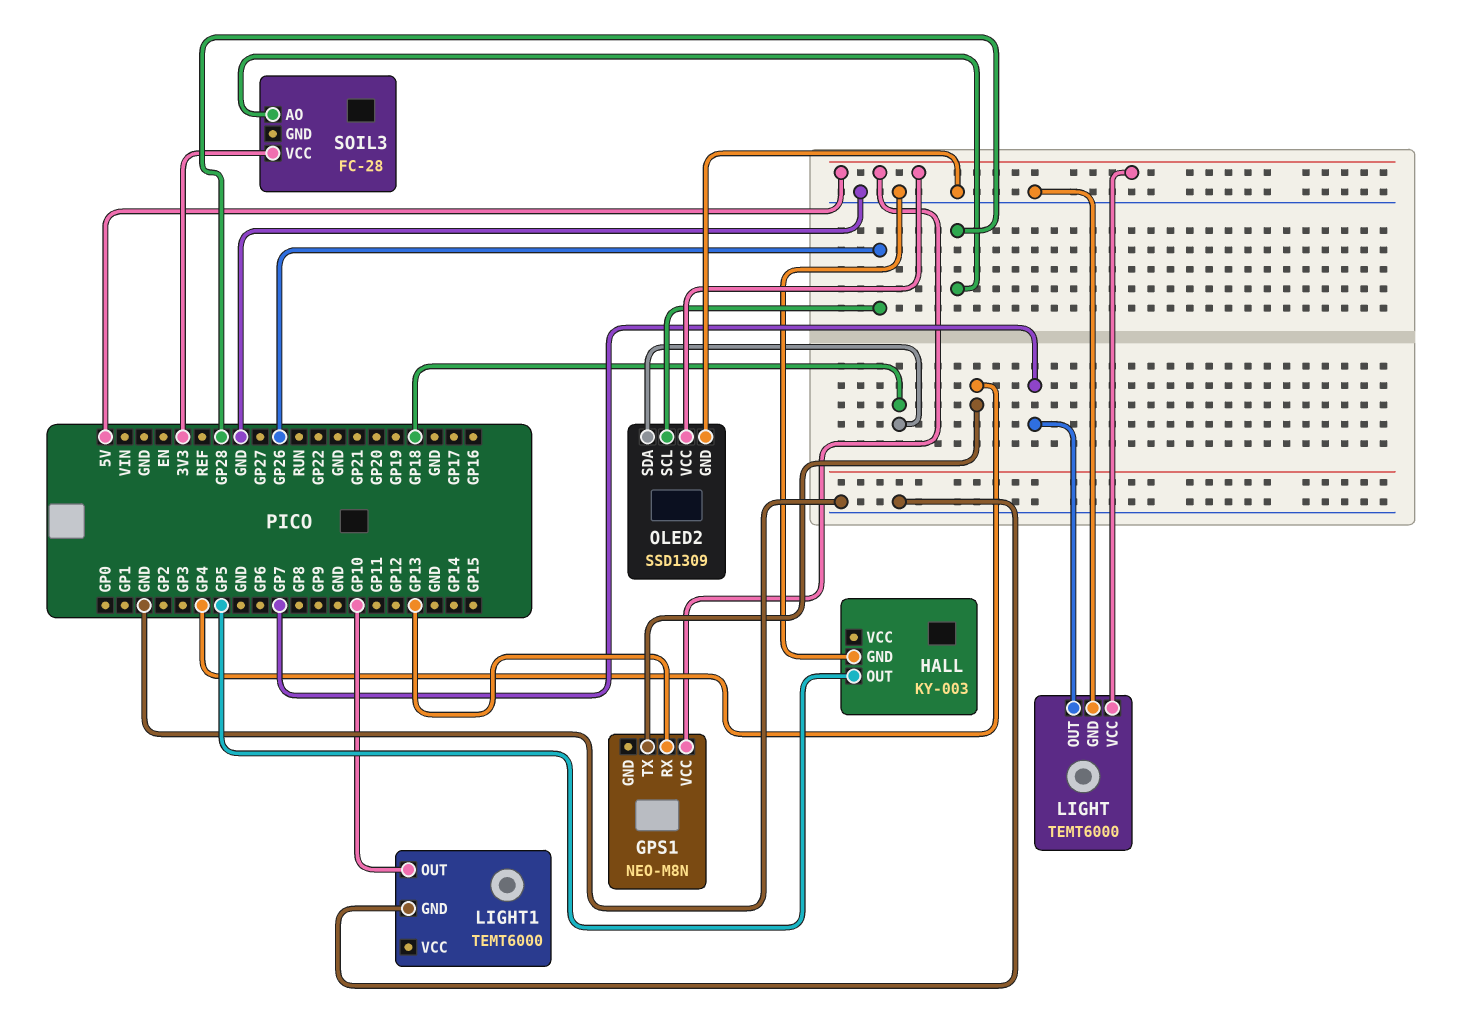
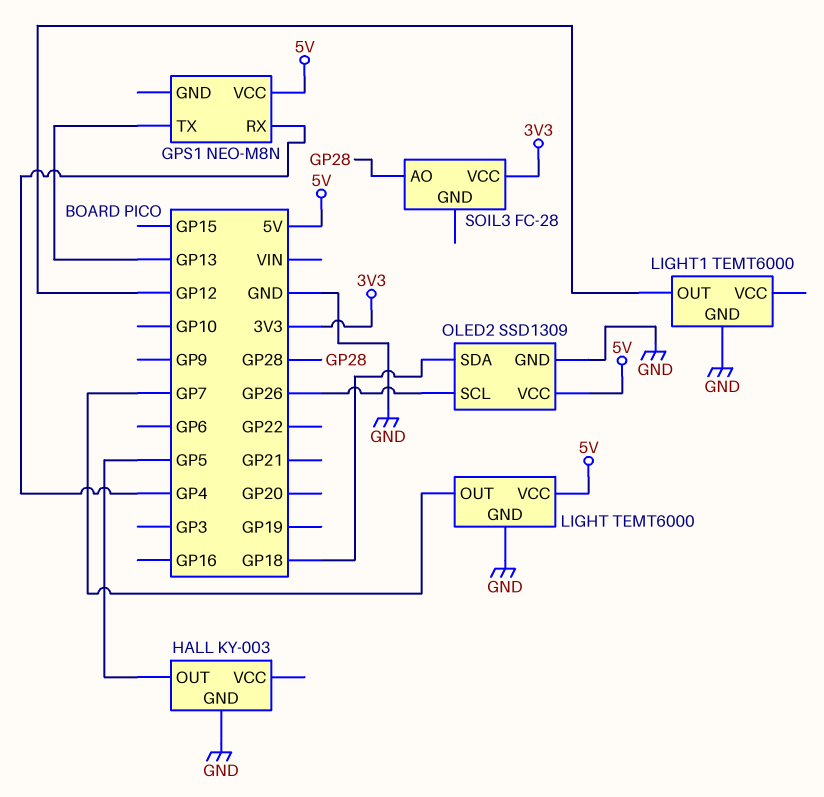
GPS1 pin RX: GP13 -> GP4
GPS1 pin TX: GP4 -> GP13
LIGHT1 pin OUT: GP10 -> GP12

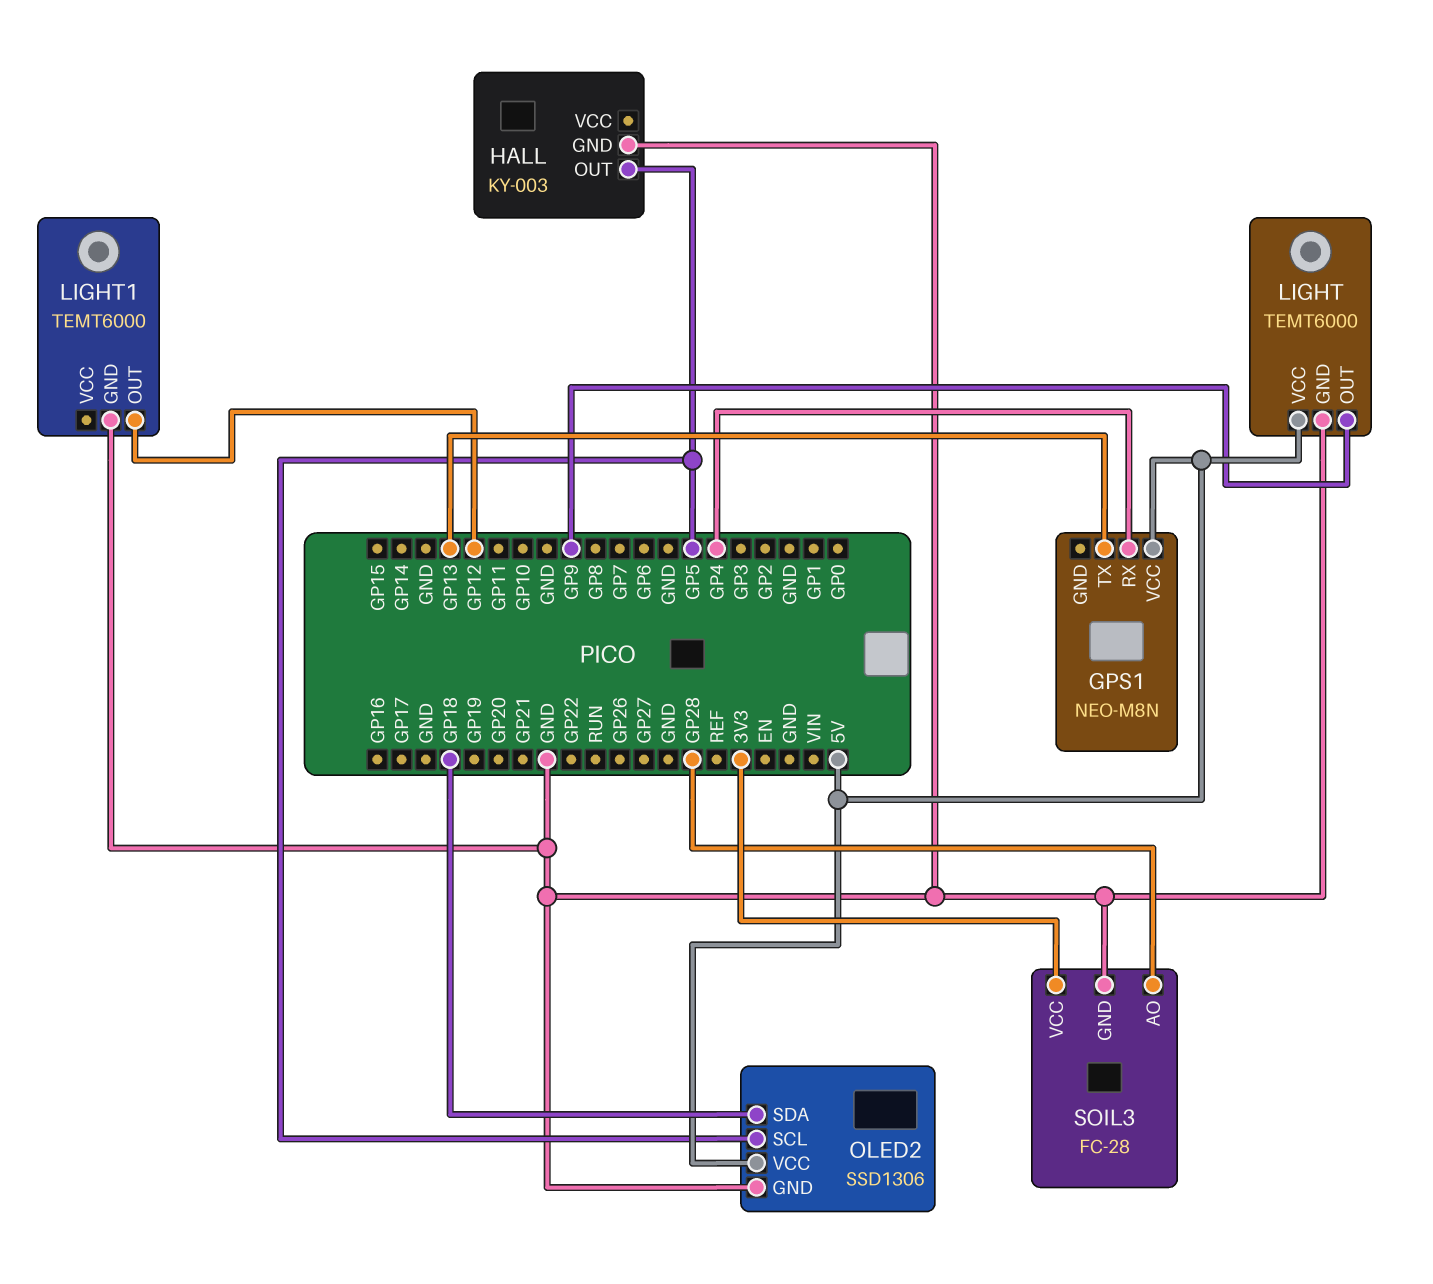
LIGHT pin OUT: GP7 -> GP9
OLED2: SSD1309 -> SSD1306
OLED2 pin SCL: GP26 -> GP5
SOIL3 pin GND: none -> GND

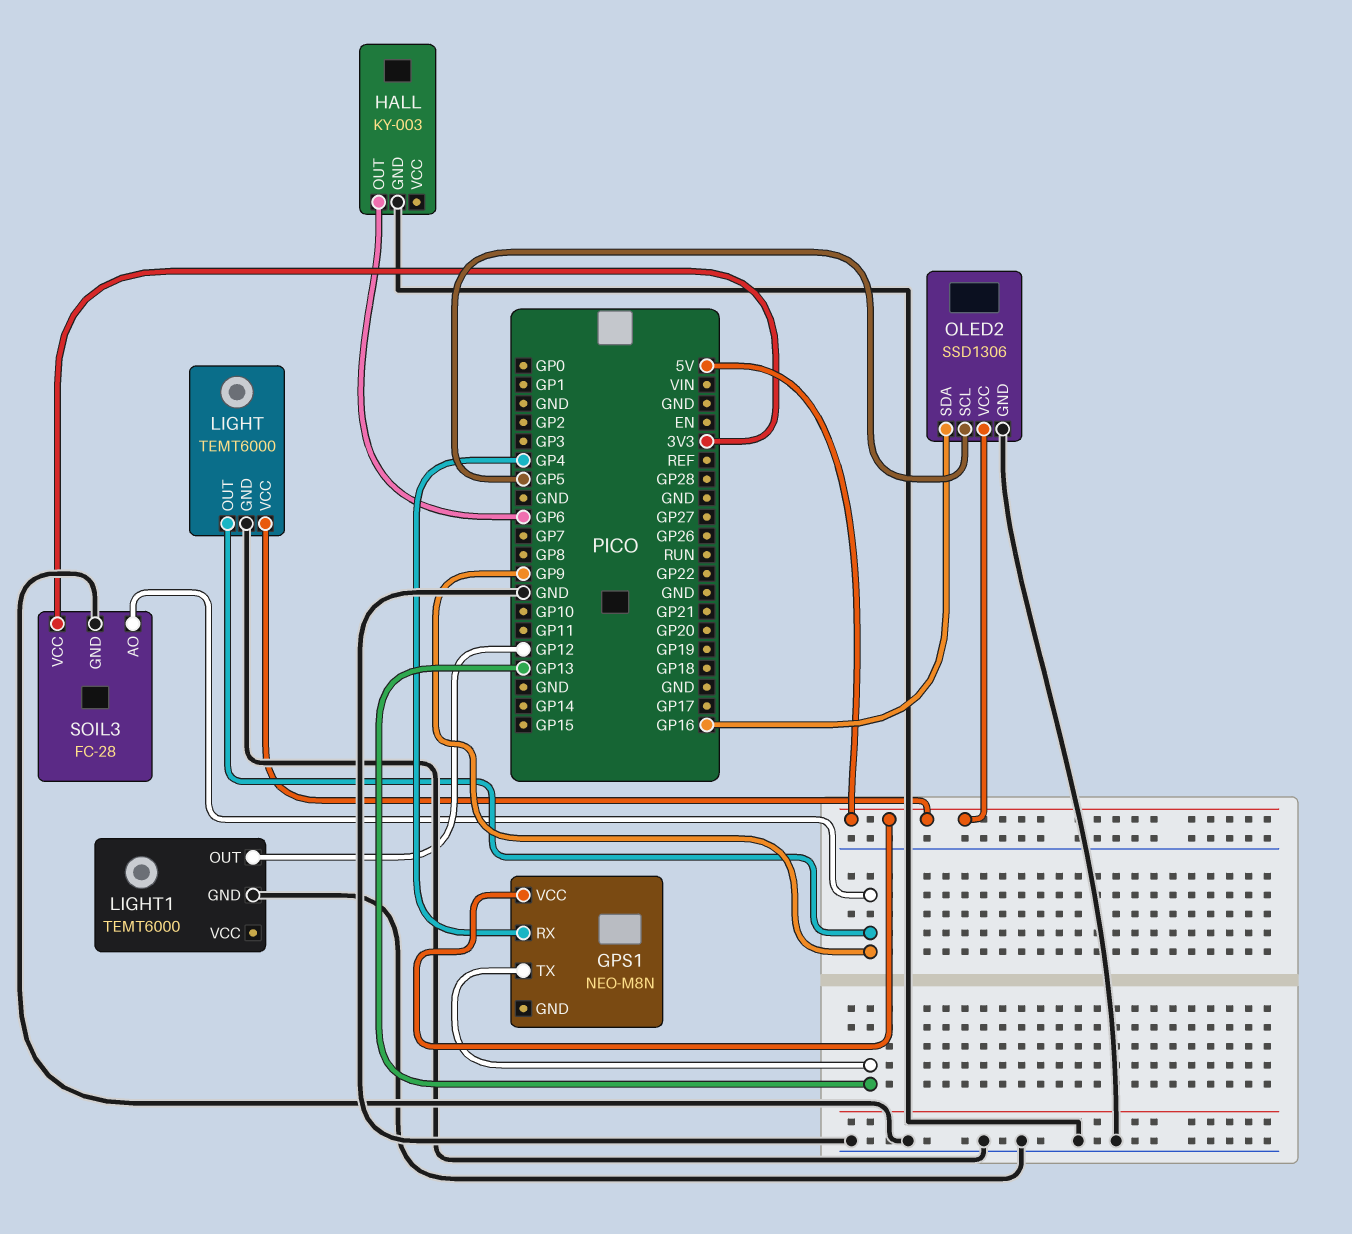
HALL pin OUT: GP5 -> GP6
OLED2 pin SDA: GP18 -> GP16
SOIL3 pin AO: GP28 -> GP9

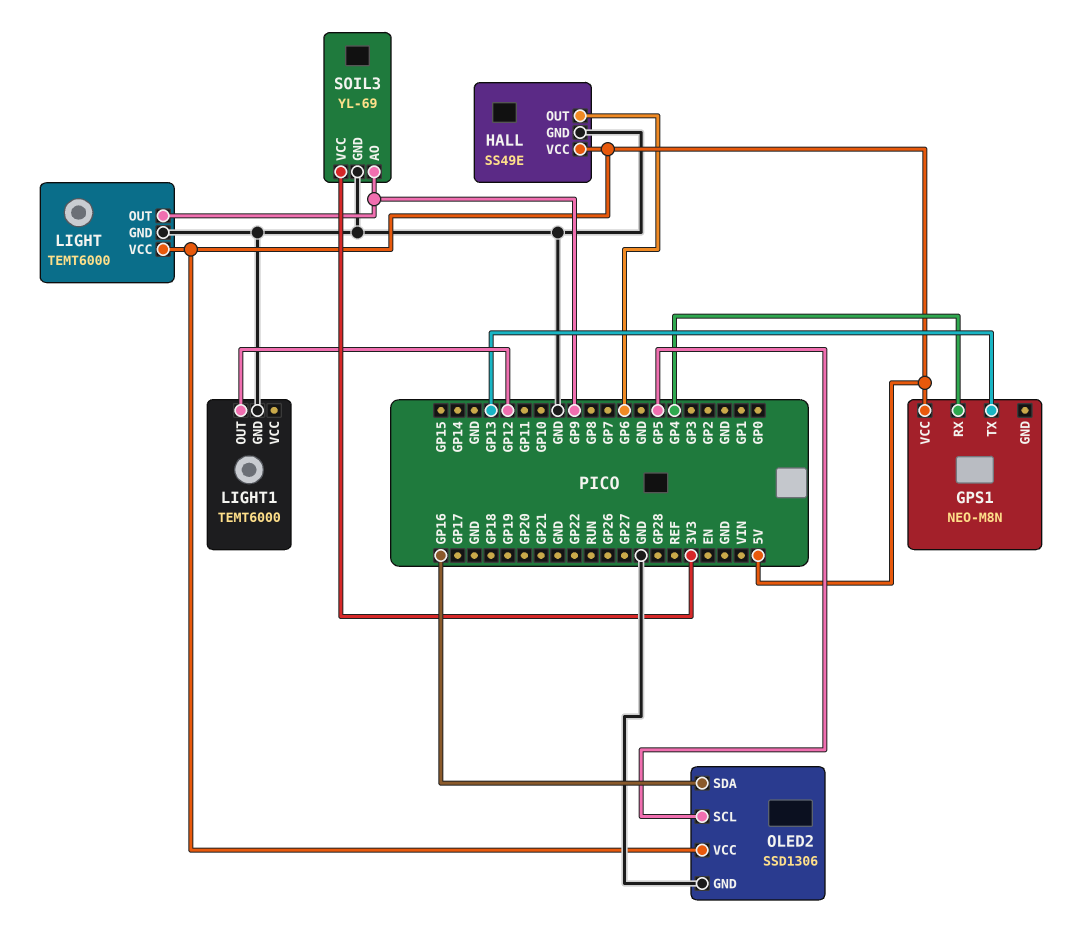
HALL: KY-003 -> SS49E
HALL pin VCC: none -> 5V
SOIL3: FC-28 -> YL-69

